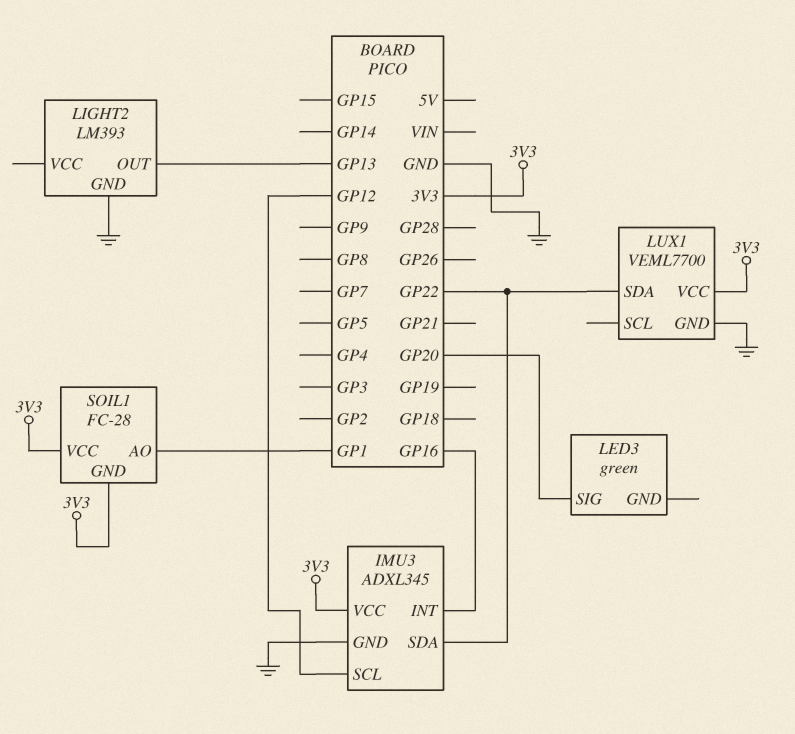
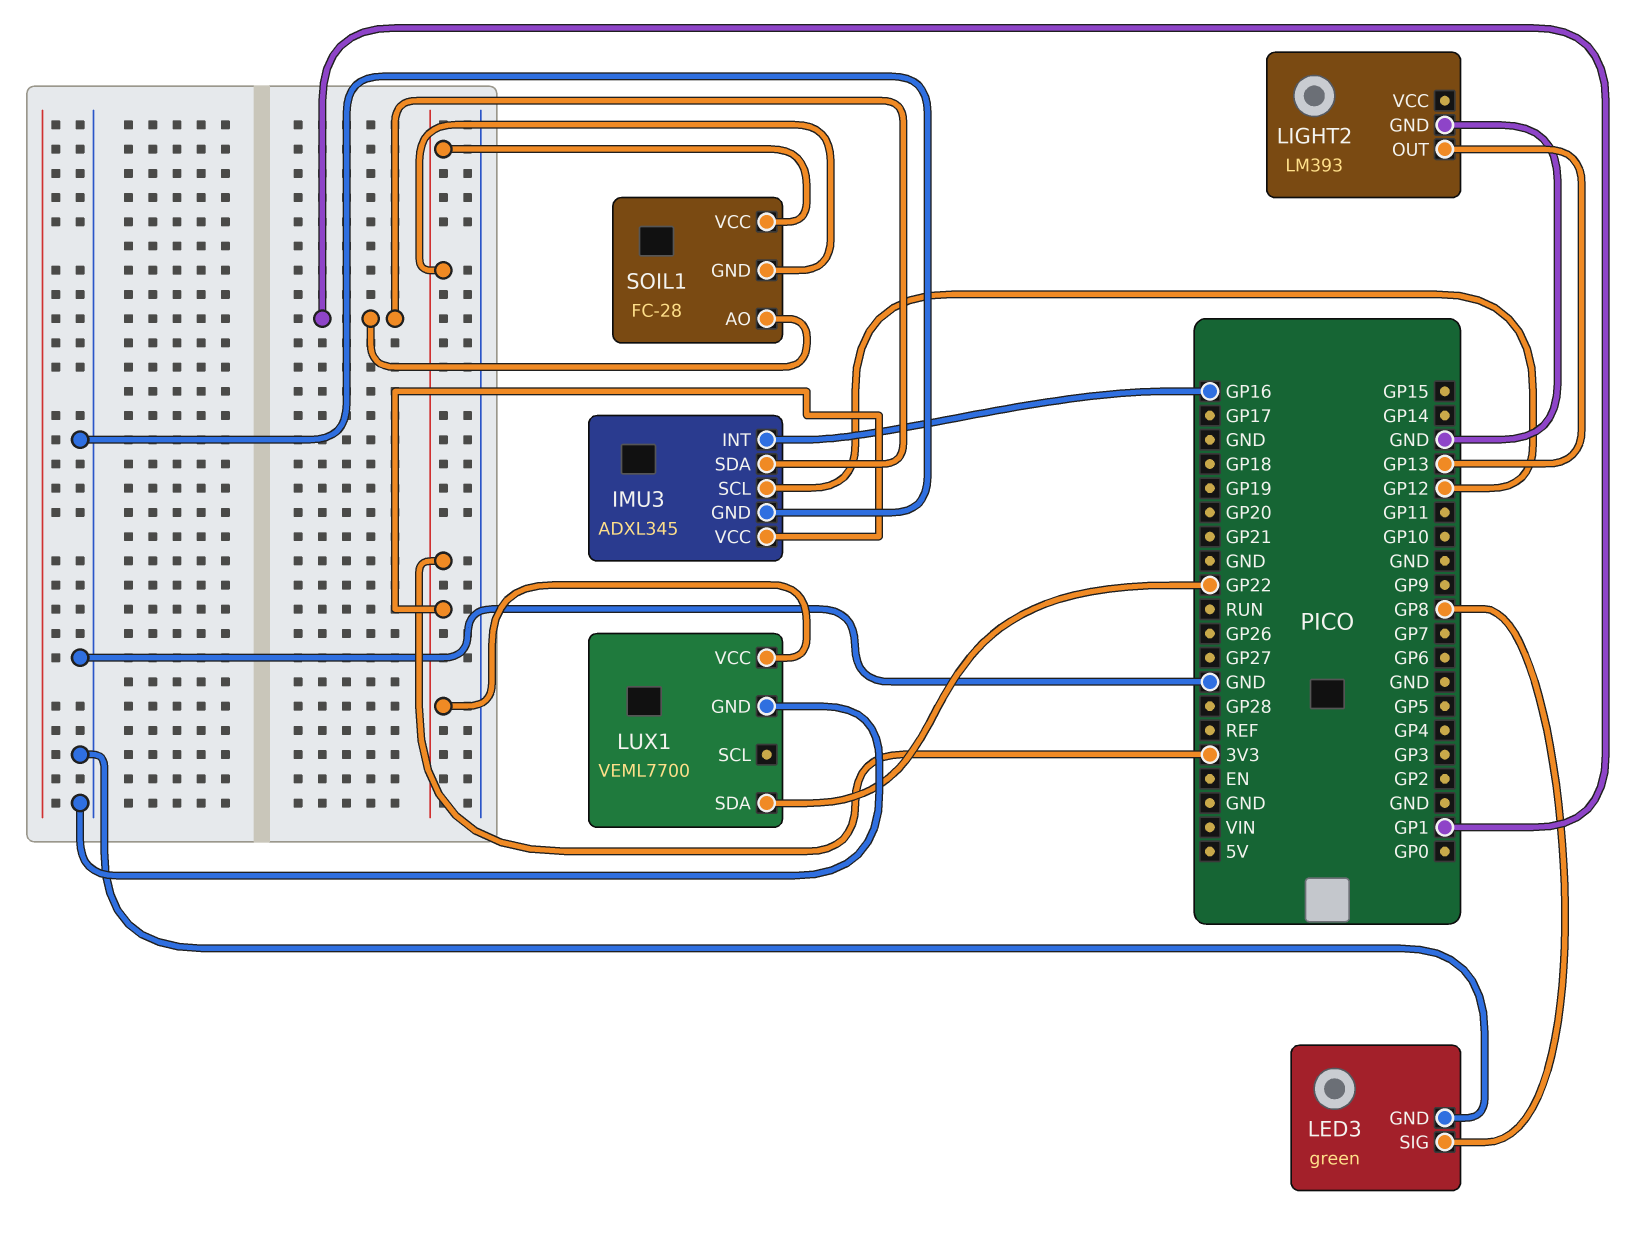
IMU3 pin SDA: GP22 -> GP1
LED3 pin GND: none -> GND
LED3 pin SIG: GP20 -> GP8

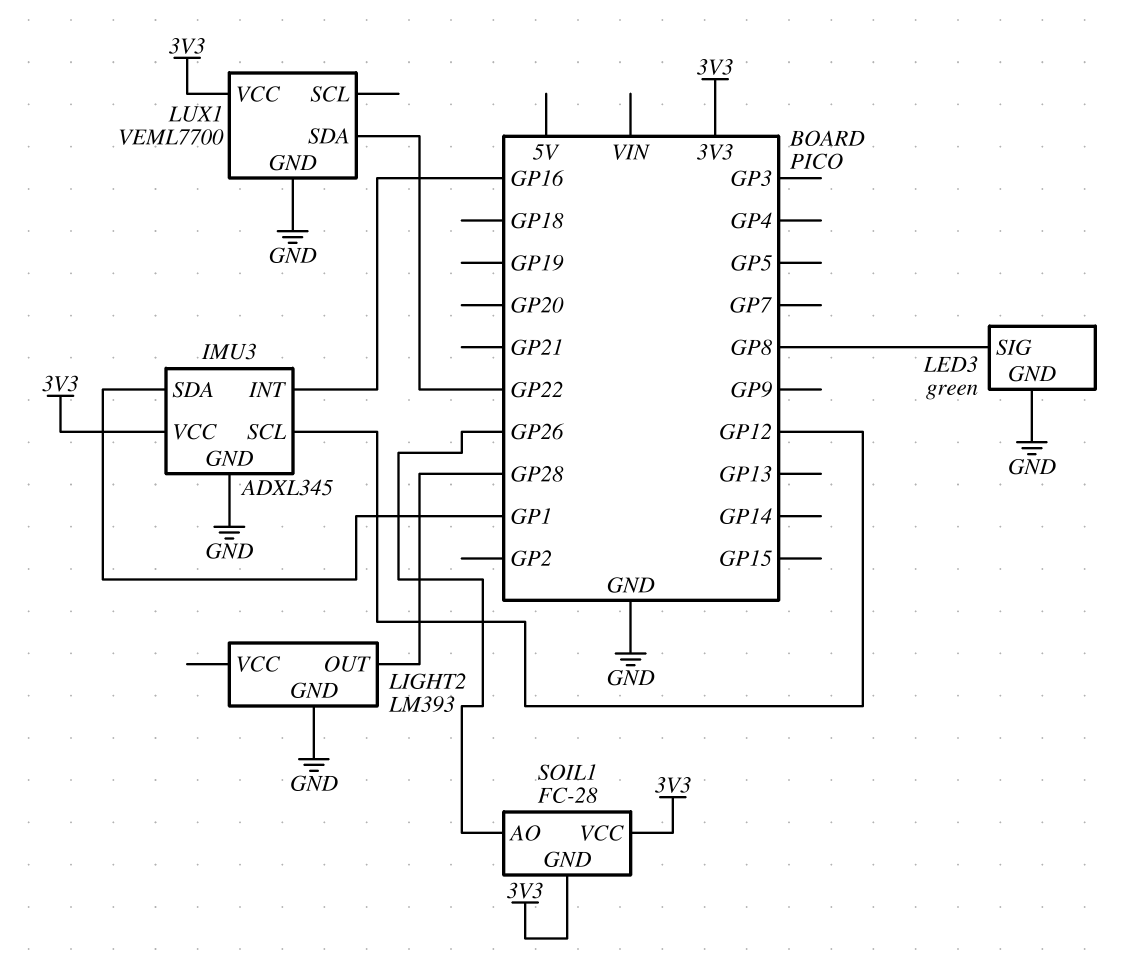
LIGHT2 pin OUT: GP13 -> GP28
SOIL1 pin AO: GP1 -> GP26

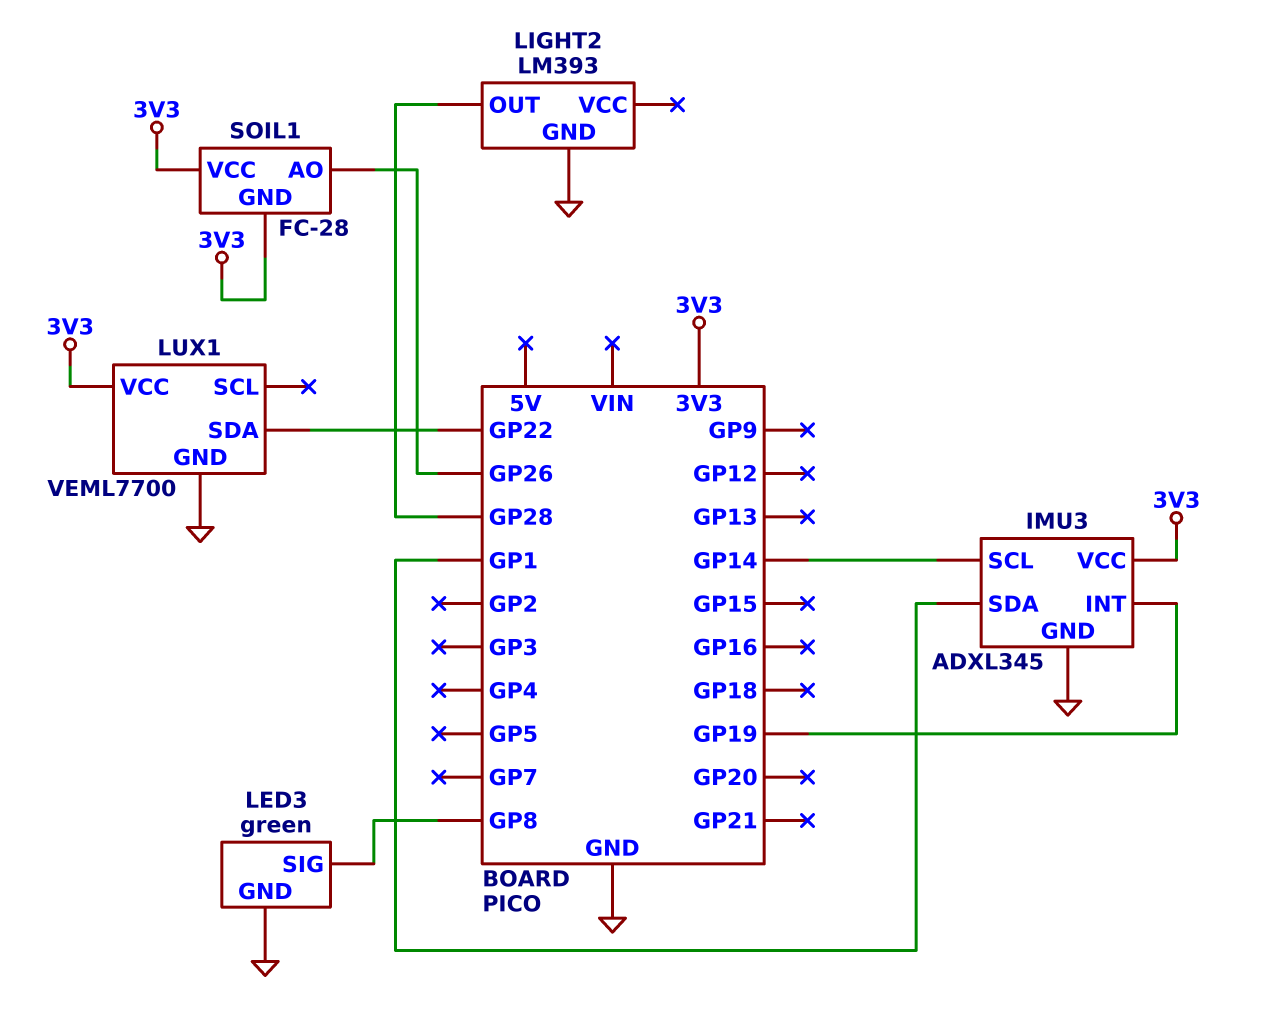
IMU3 pin INT: GP16 -> GP19
IMU3 pin SCL: GP12 -> GP14

